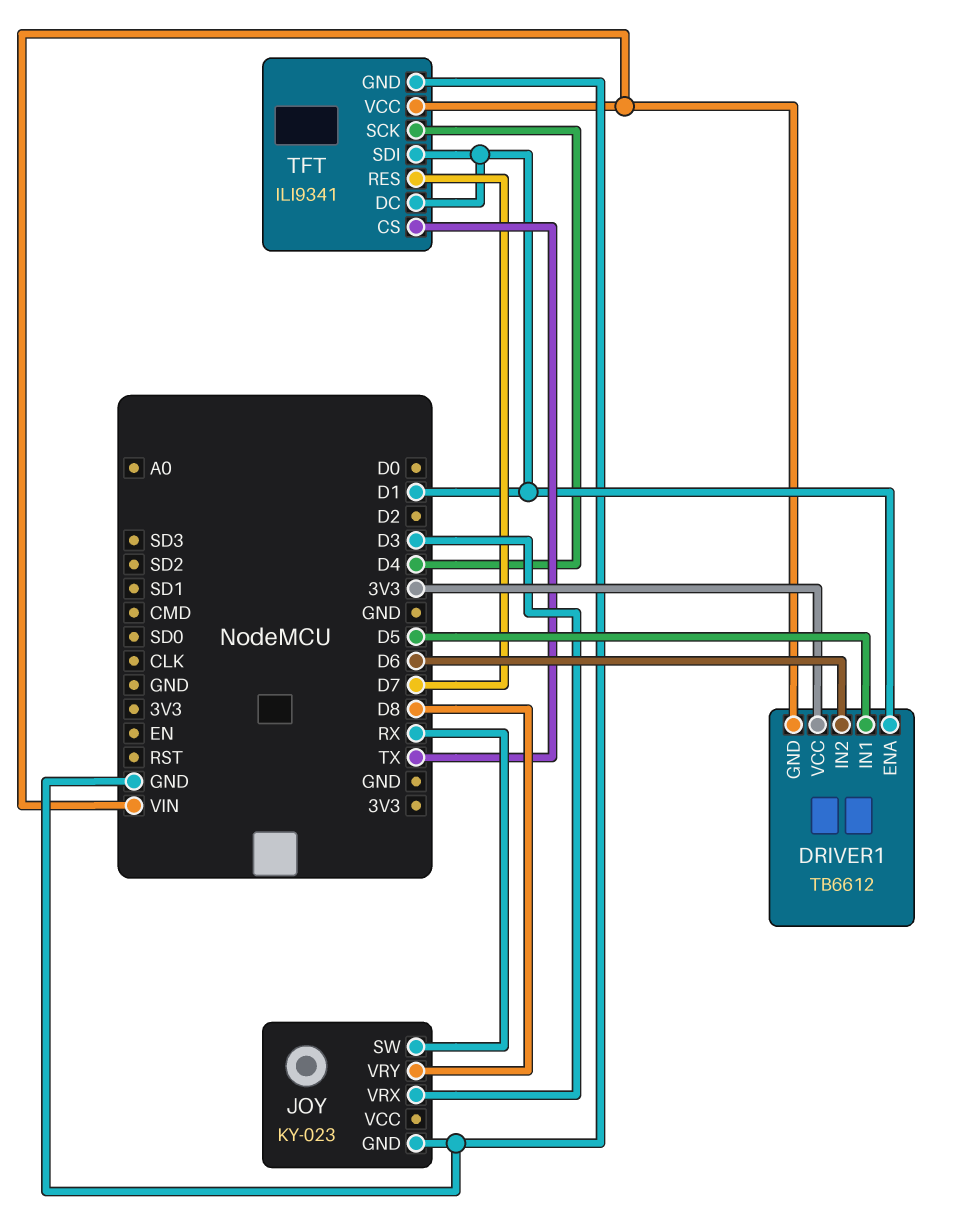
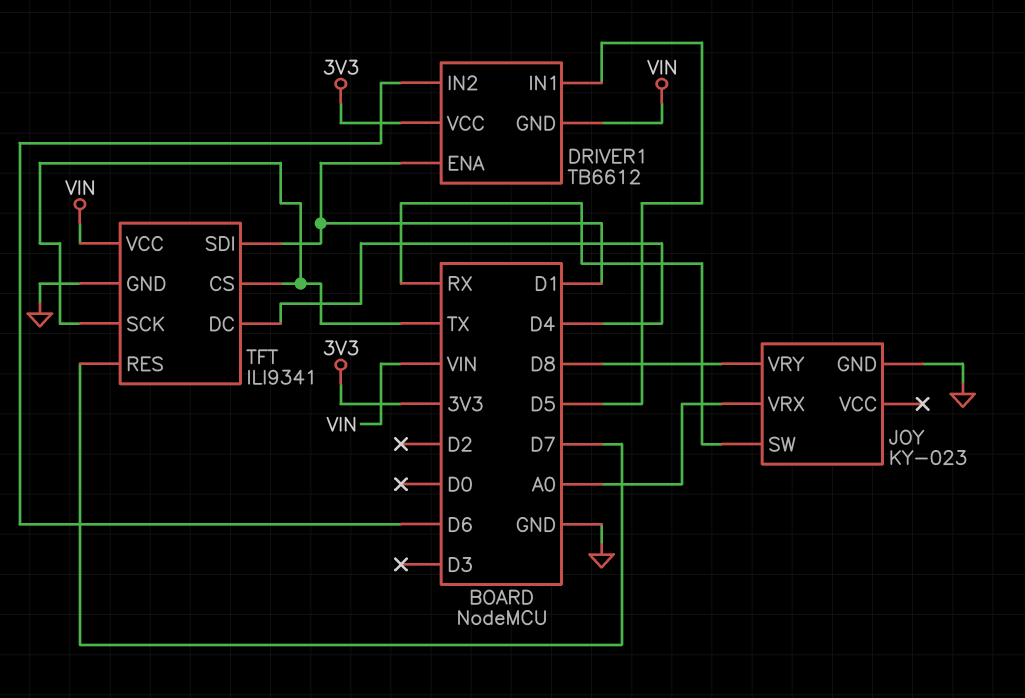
JOY pin VRX: D3 -> A0
TFT pin DC: D1 -> D4
TFT pin SCK: D4 -> TX

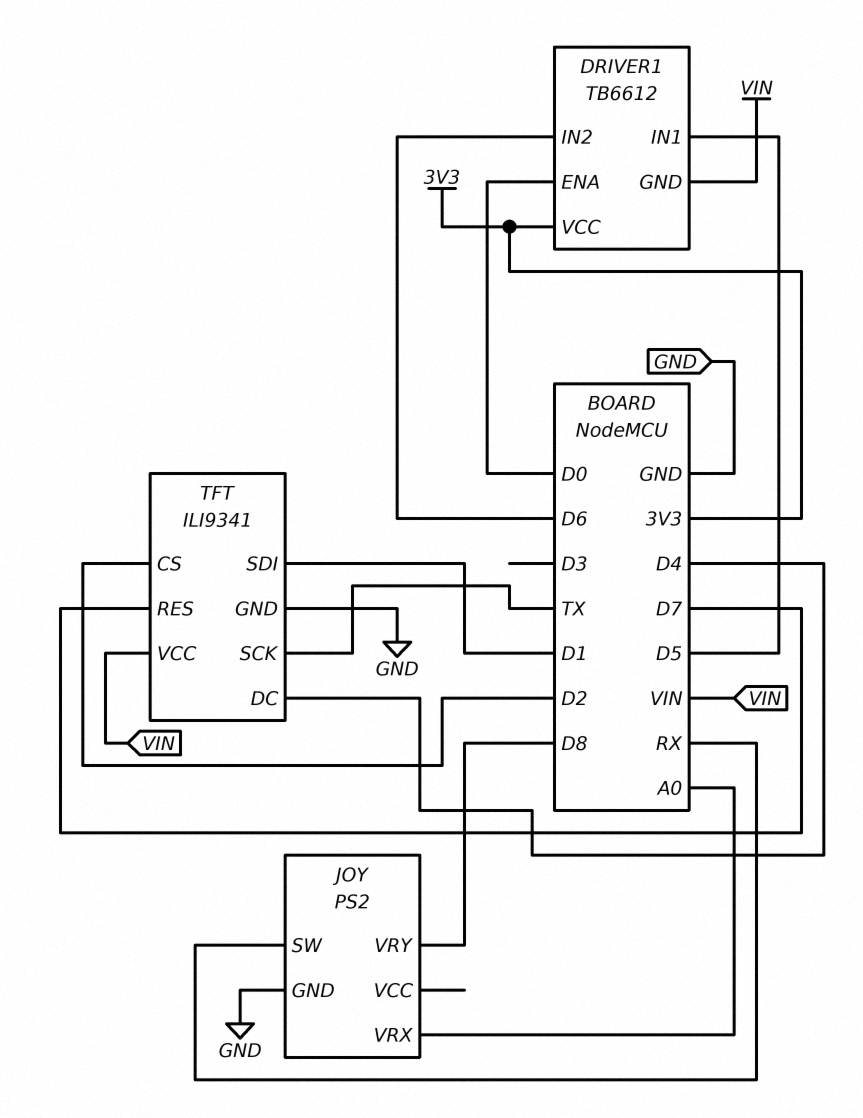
DRIVER1 pin ENA: D1 -> D0
JOY: KY-023 -> PS2
TFT pin CS: TX -> D2

